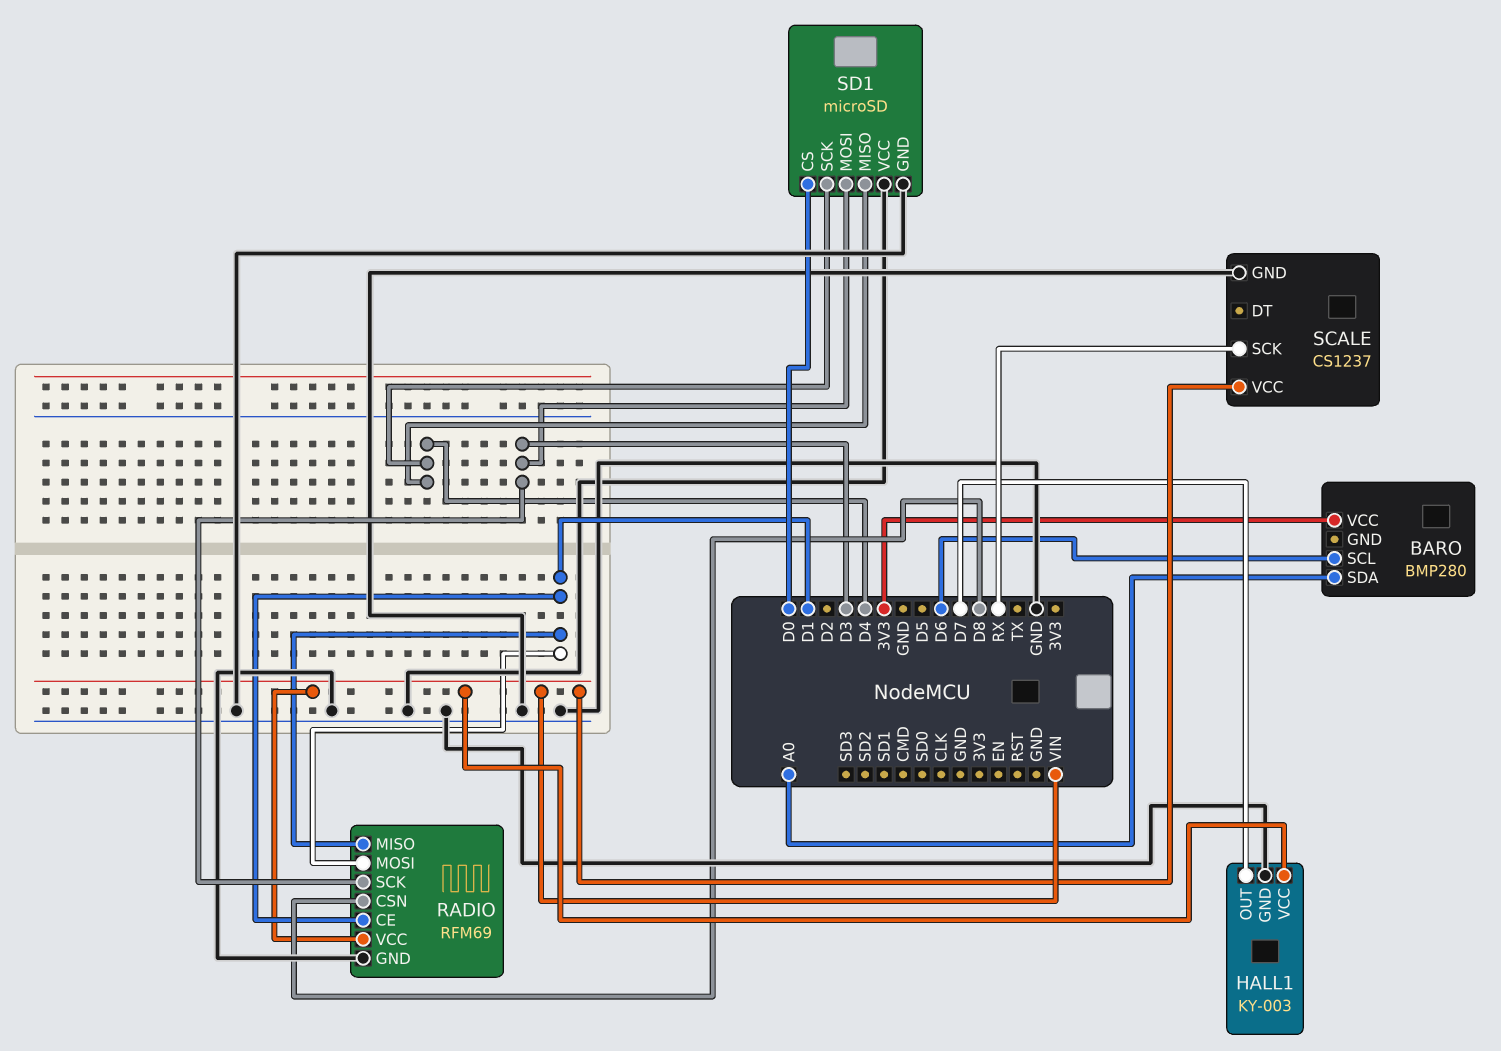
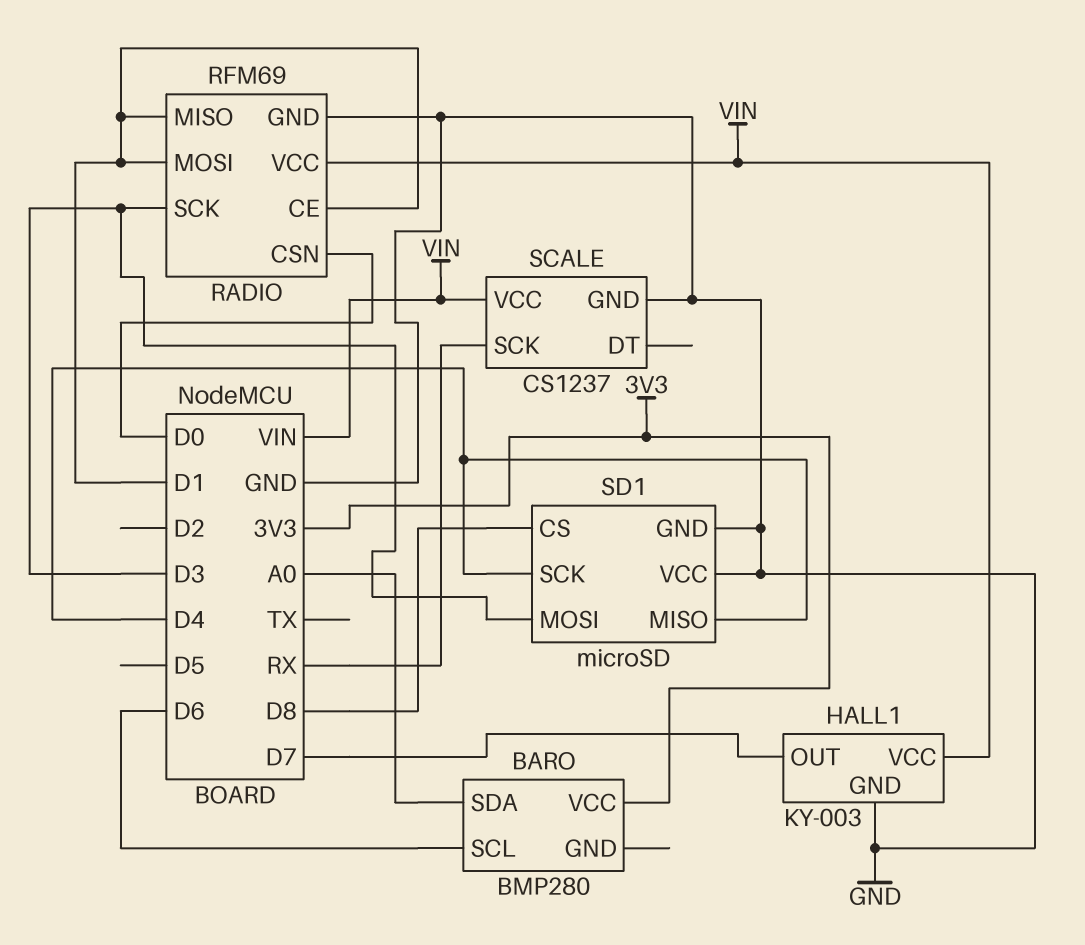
RADIO pin CSN: D8 -> D0
SD1 pin CS: D0 -> D8

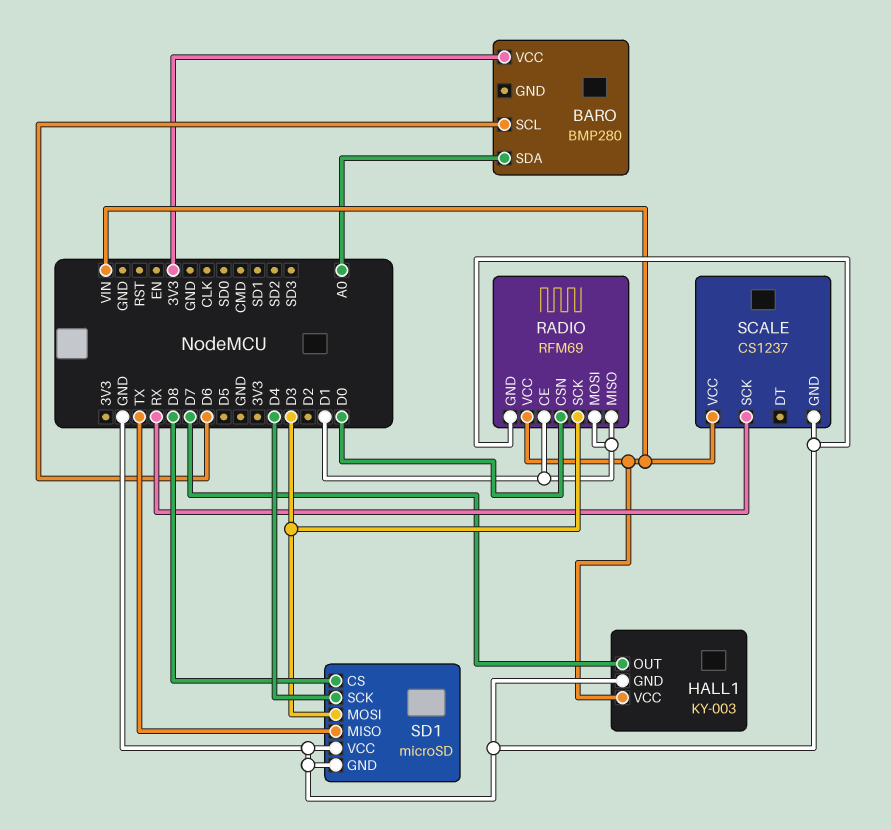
SD1 pin MISO: D4 -> TX

